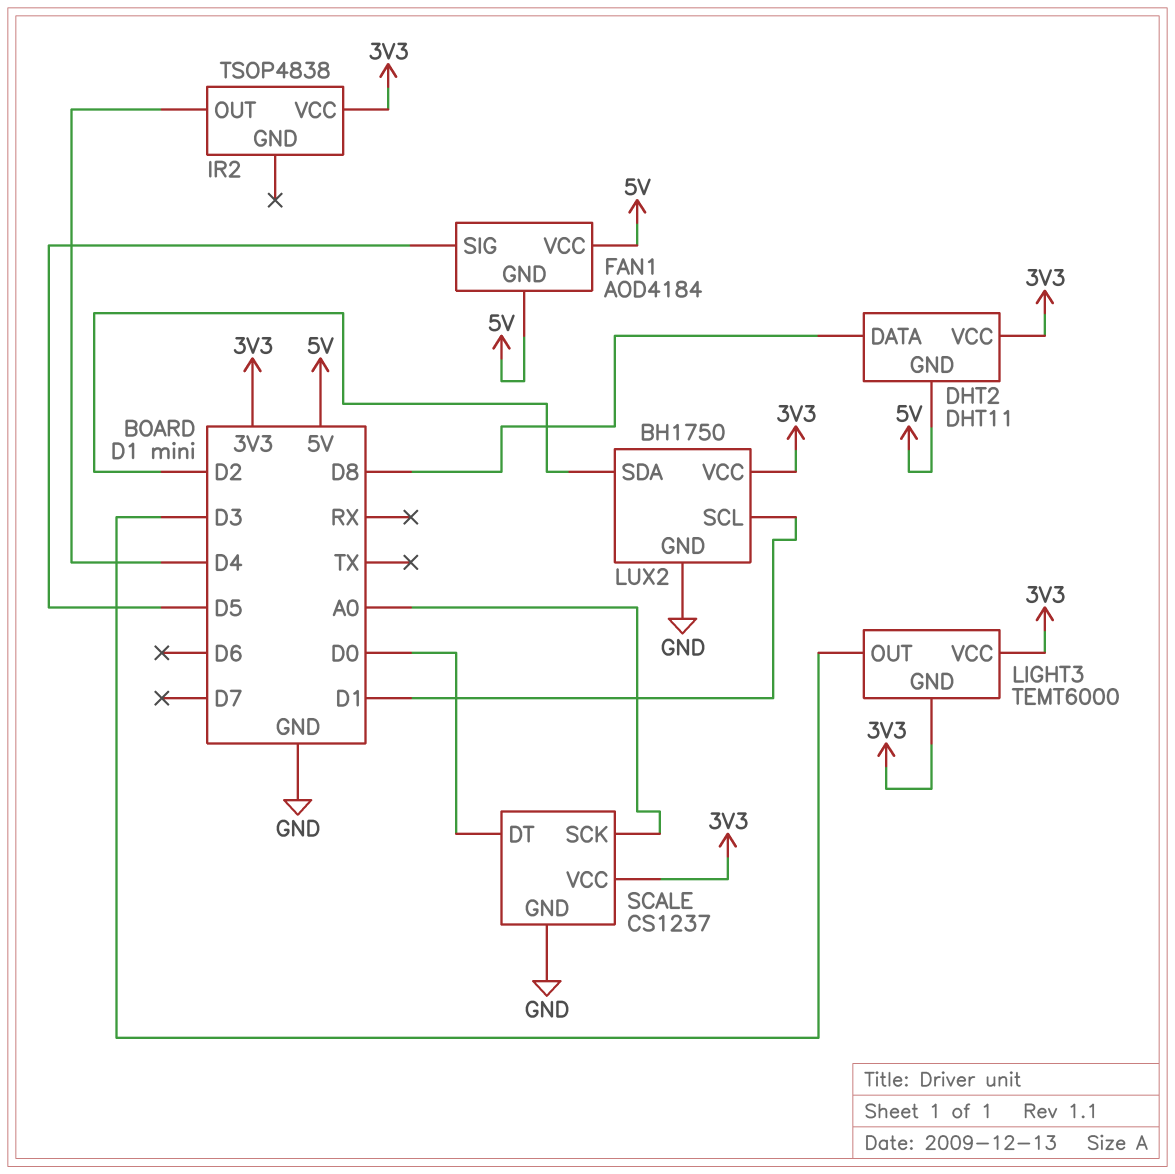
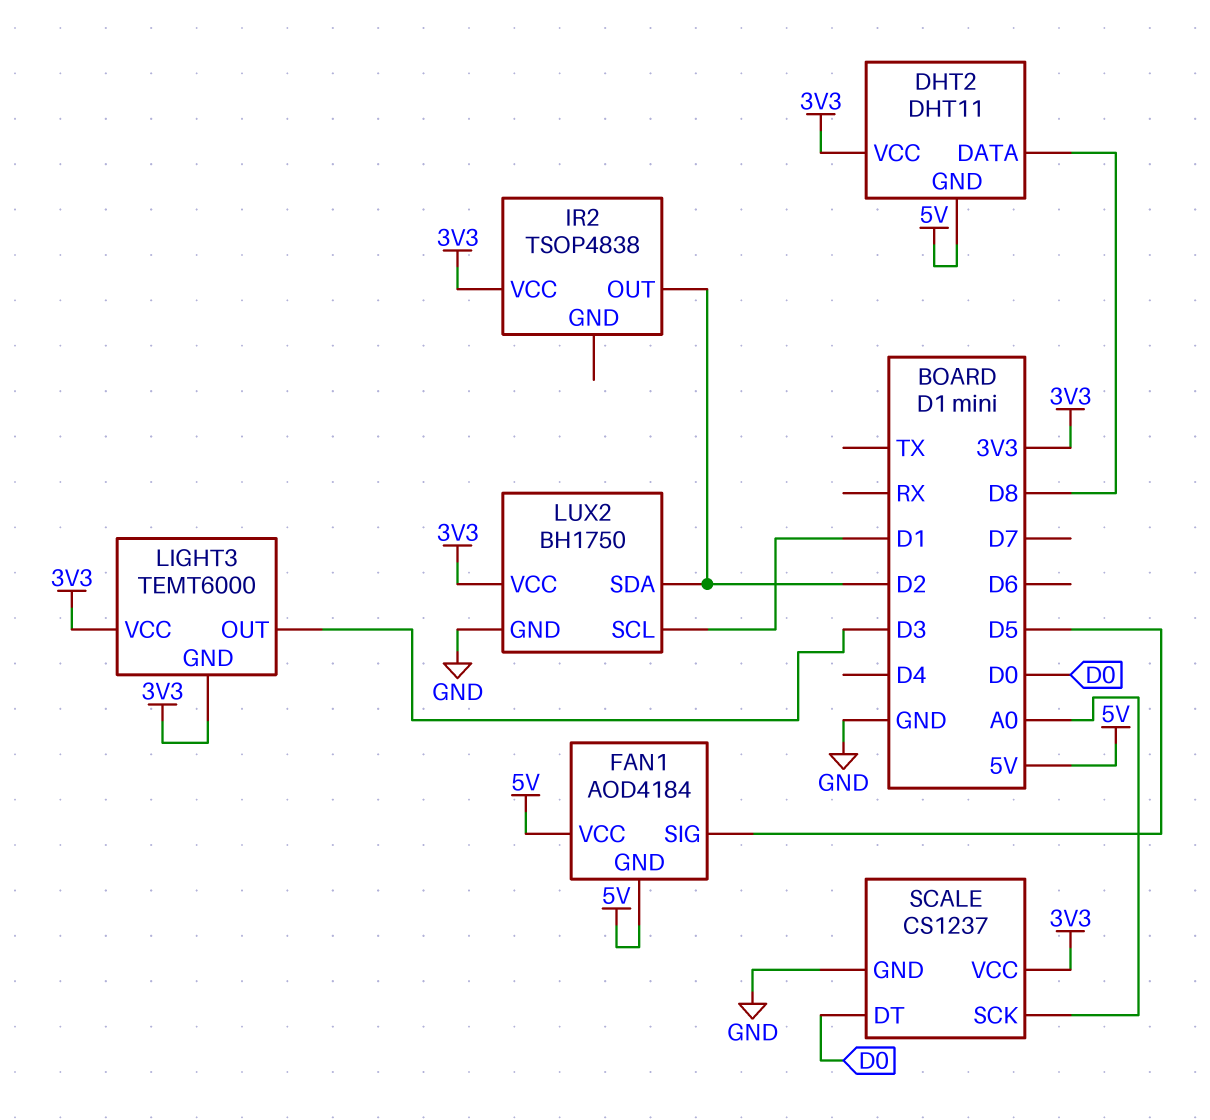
IR2 pin OUT: D4 -> D2

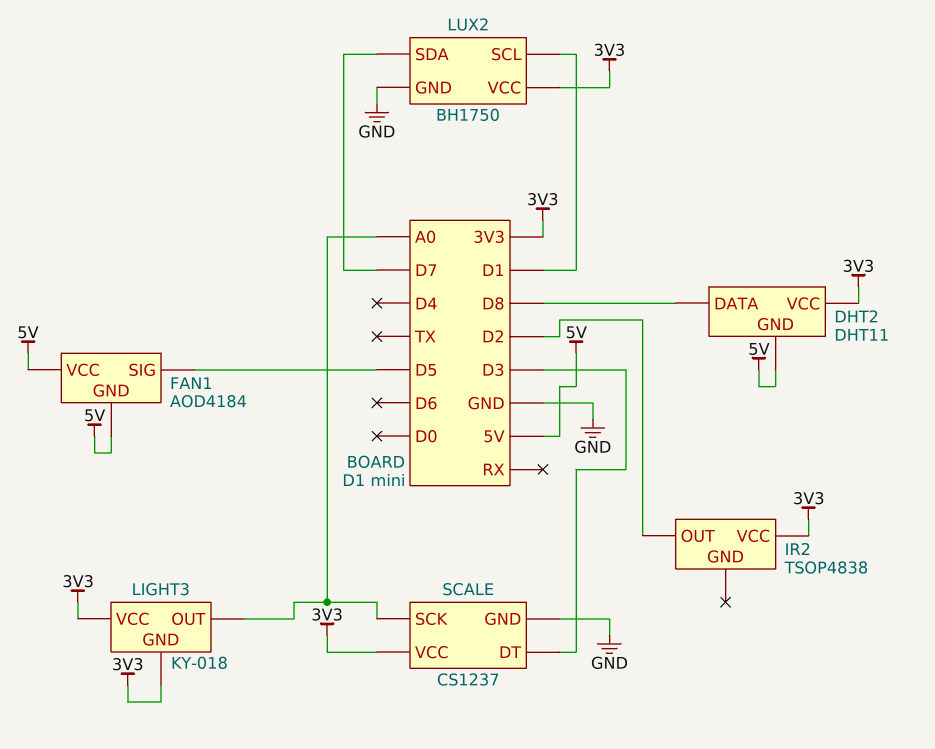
LIGHT3: TEMT6000 -> KY-018
LIGHT3 pin OUT: D3 -> A0
LUX2 pin SDA: D2 -> D7
SCALE pin DT: D0 -> D3

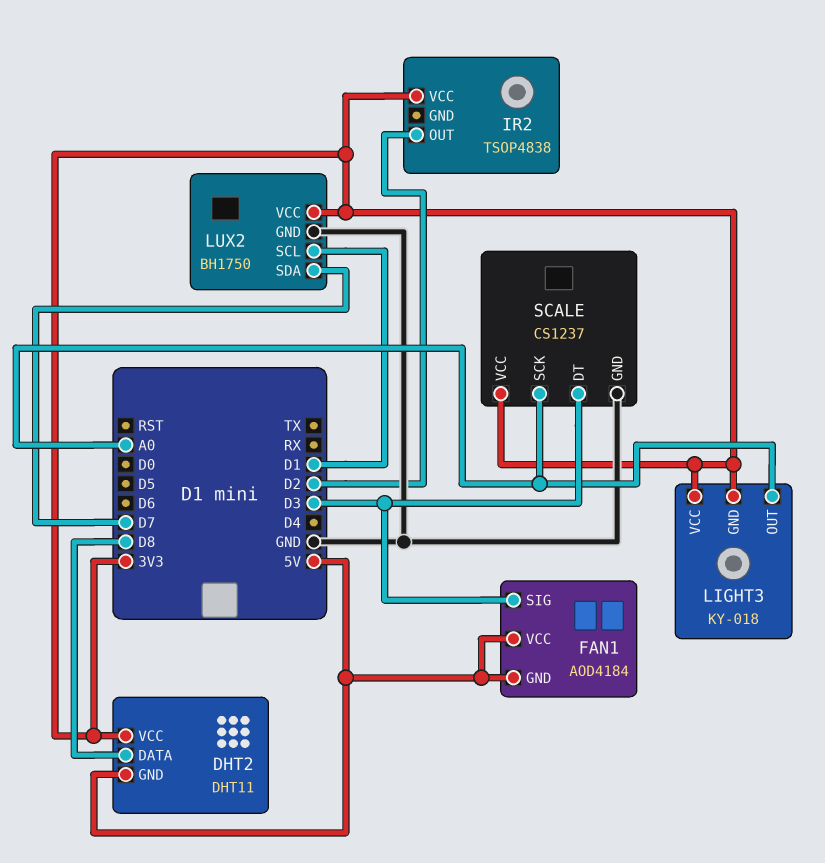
FAN1 pin SIG: D5 -> D3

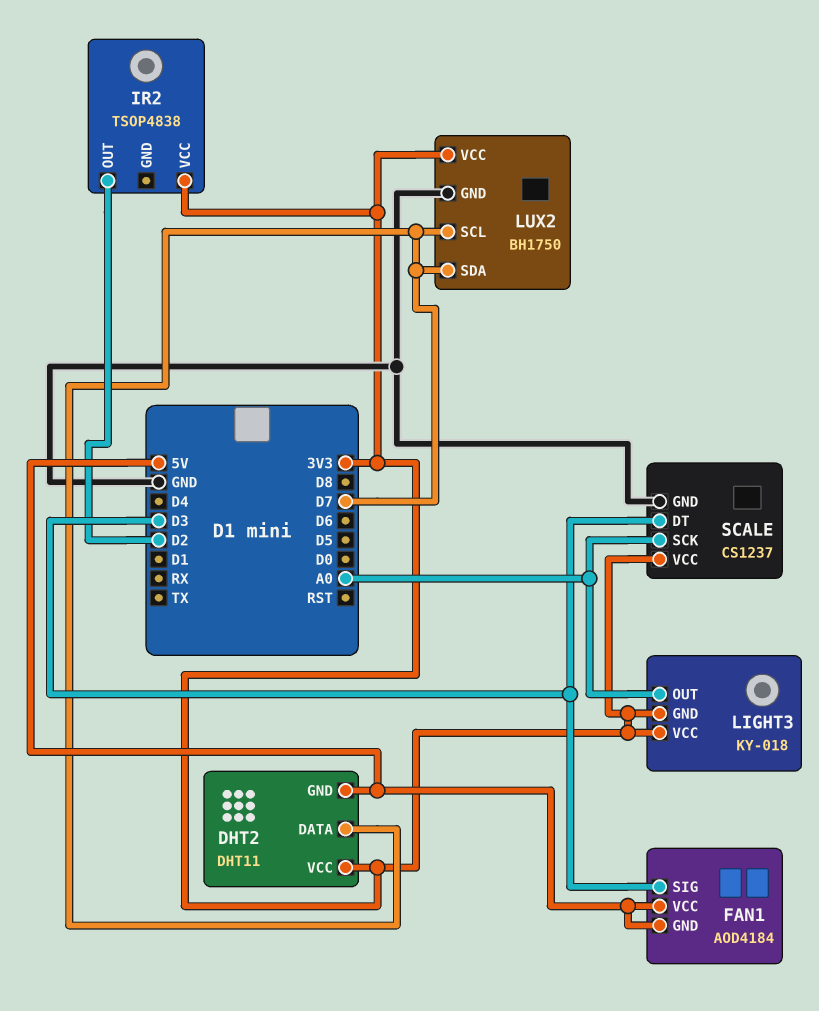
DHT2 pin DATA: D8 -> D7
LUX2 pin SCL: D1 -> D7

